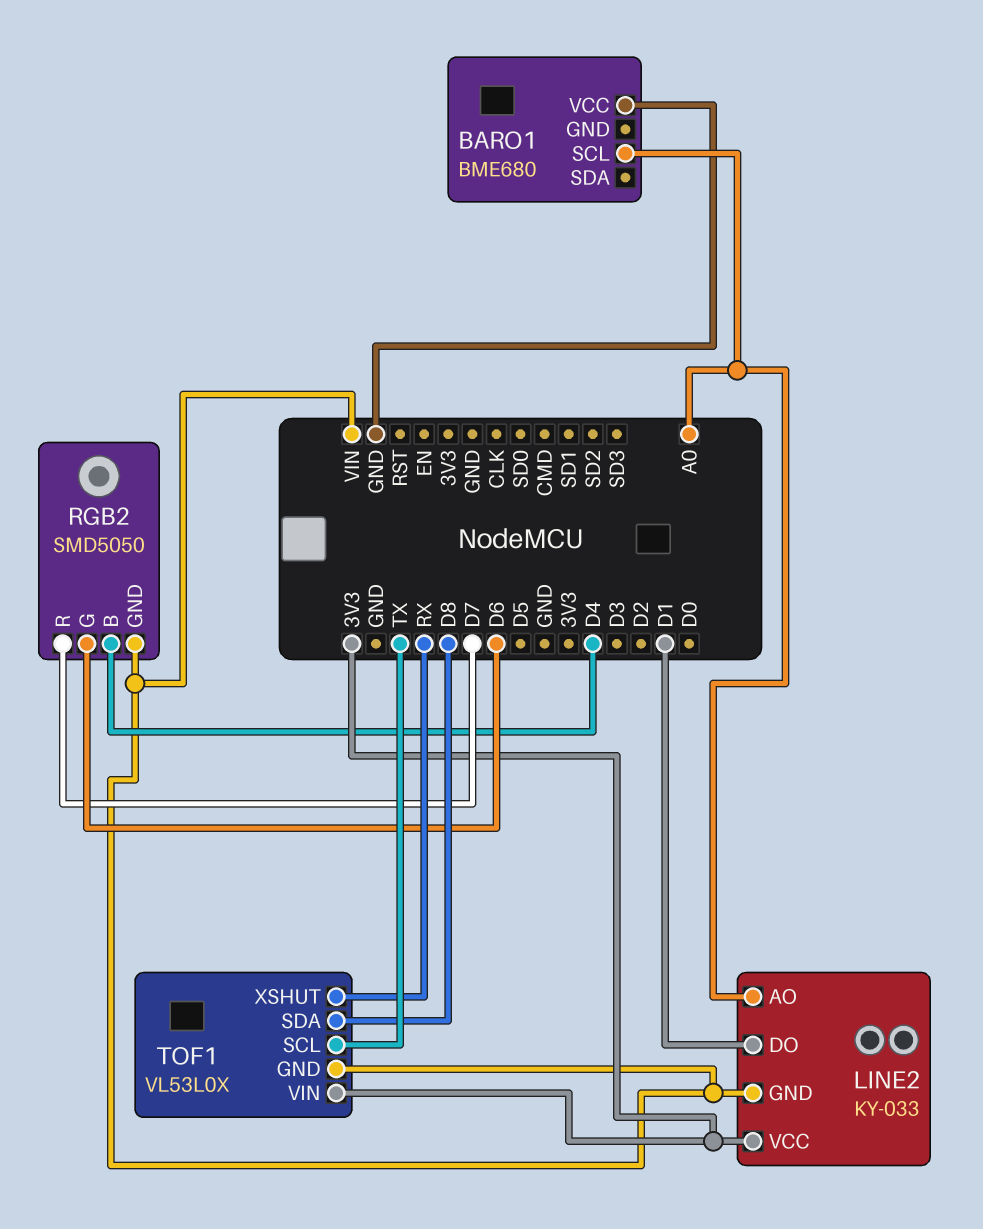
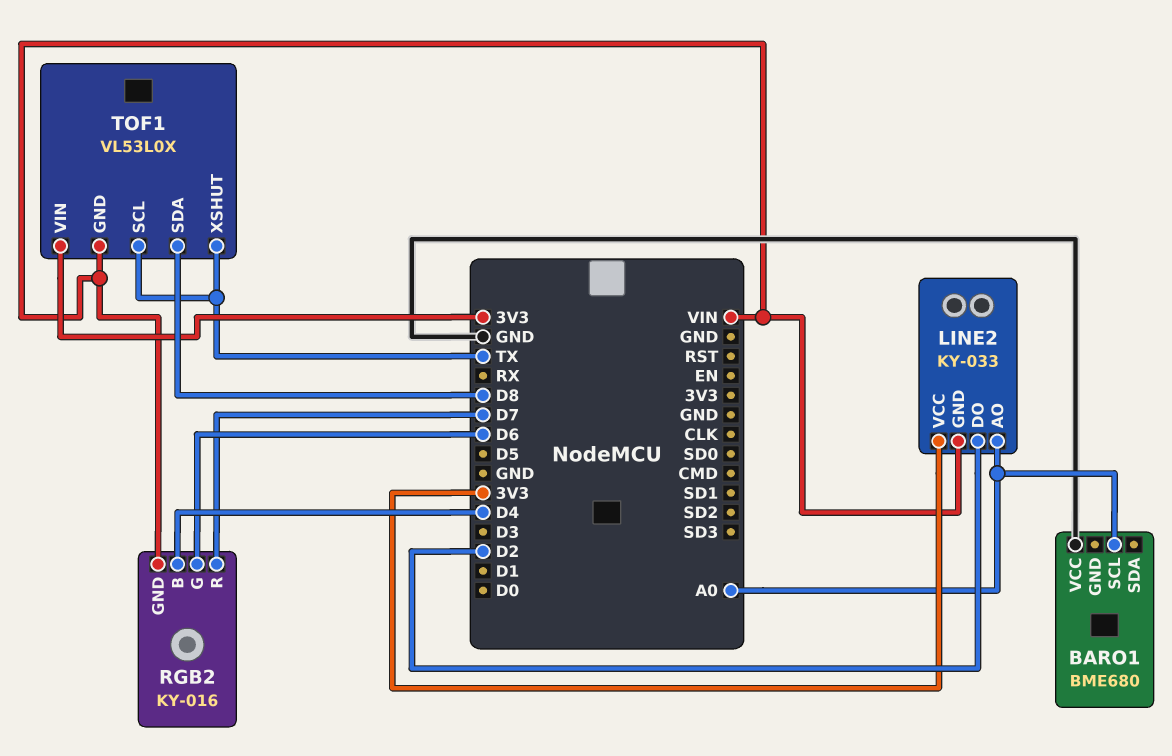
LINE2 pin DO: D1 -> D2
RGB2: SMD5050 -> KY-016
TOF1 pin XSHUT: RX -> TX

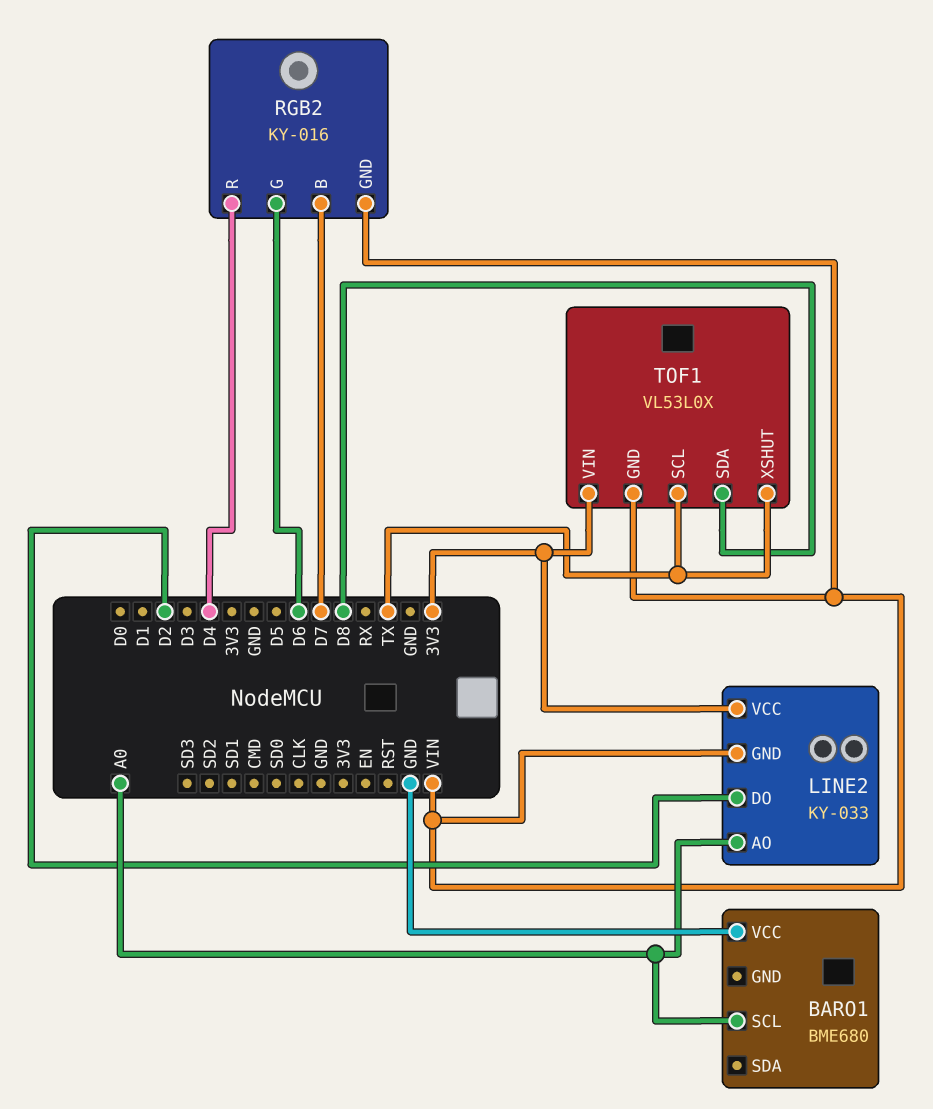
RGB2 pin B: D4 -> D7
RGB2 pin R: D7 -> D4

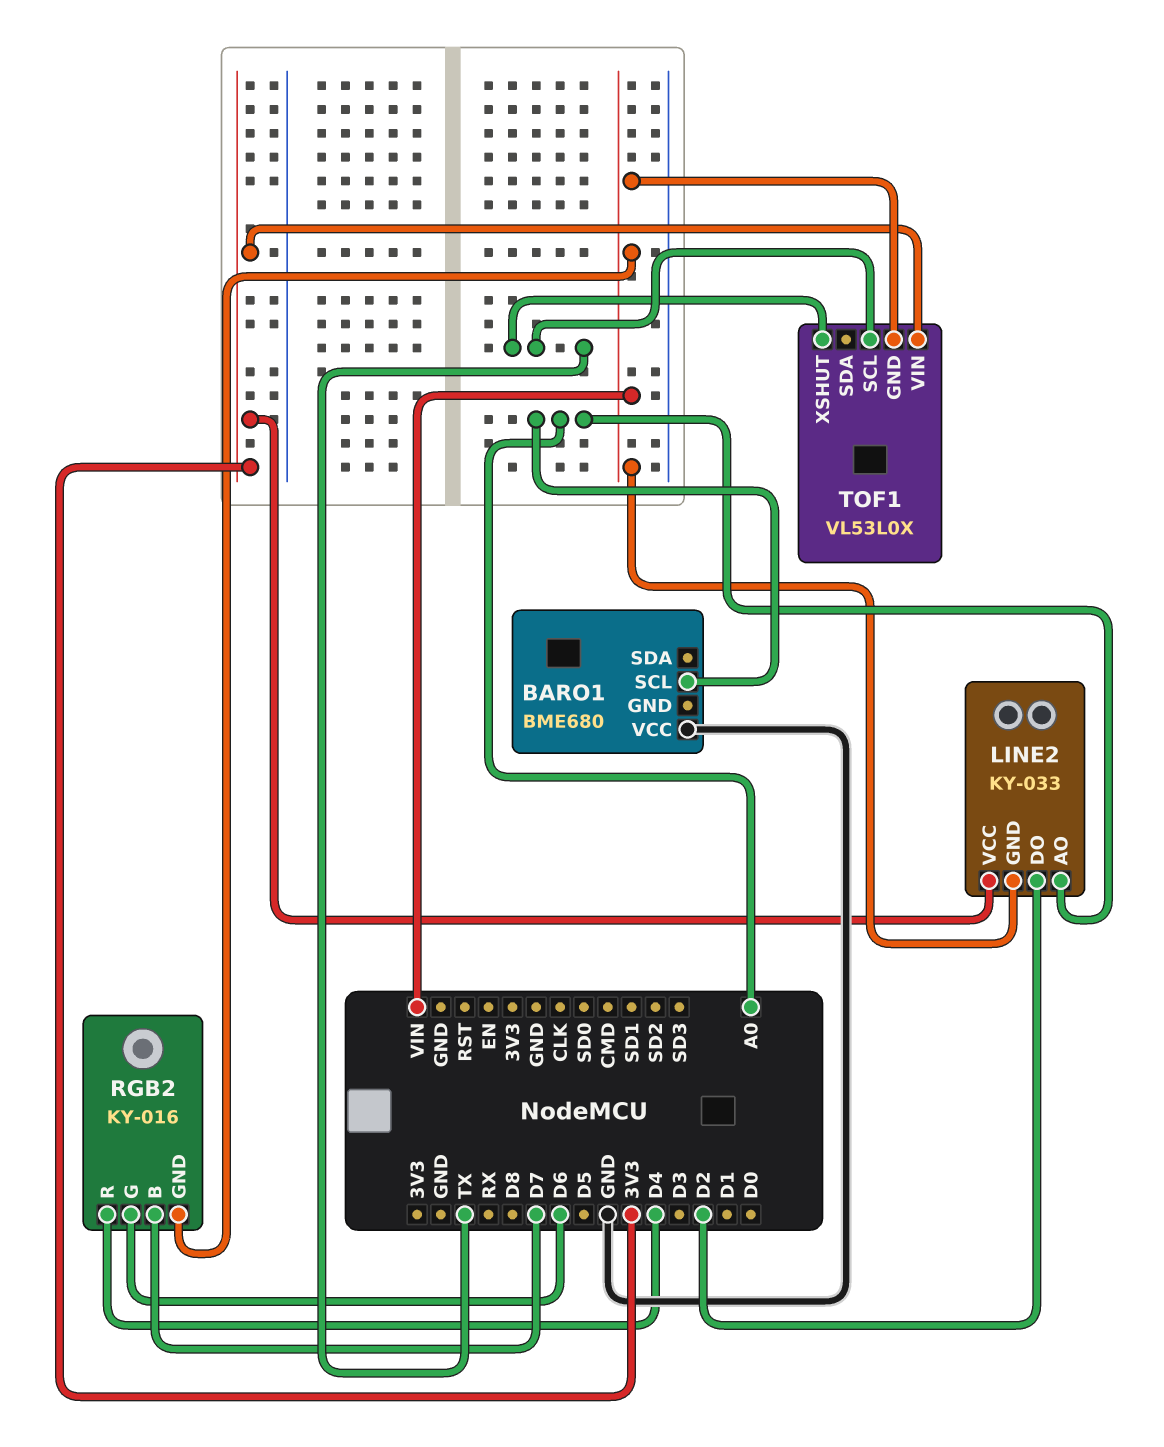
TOF1 pin SDA: D8 -> none

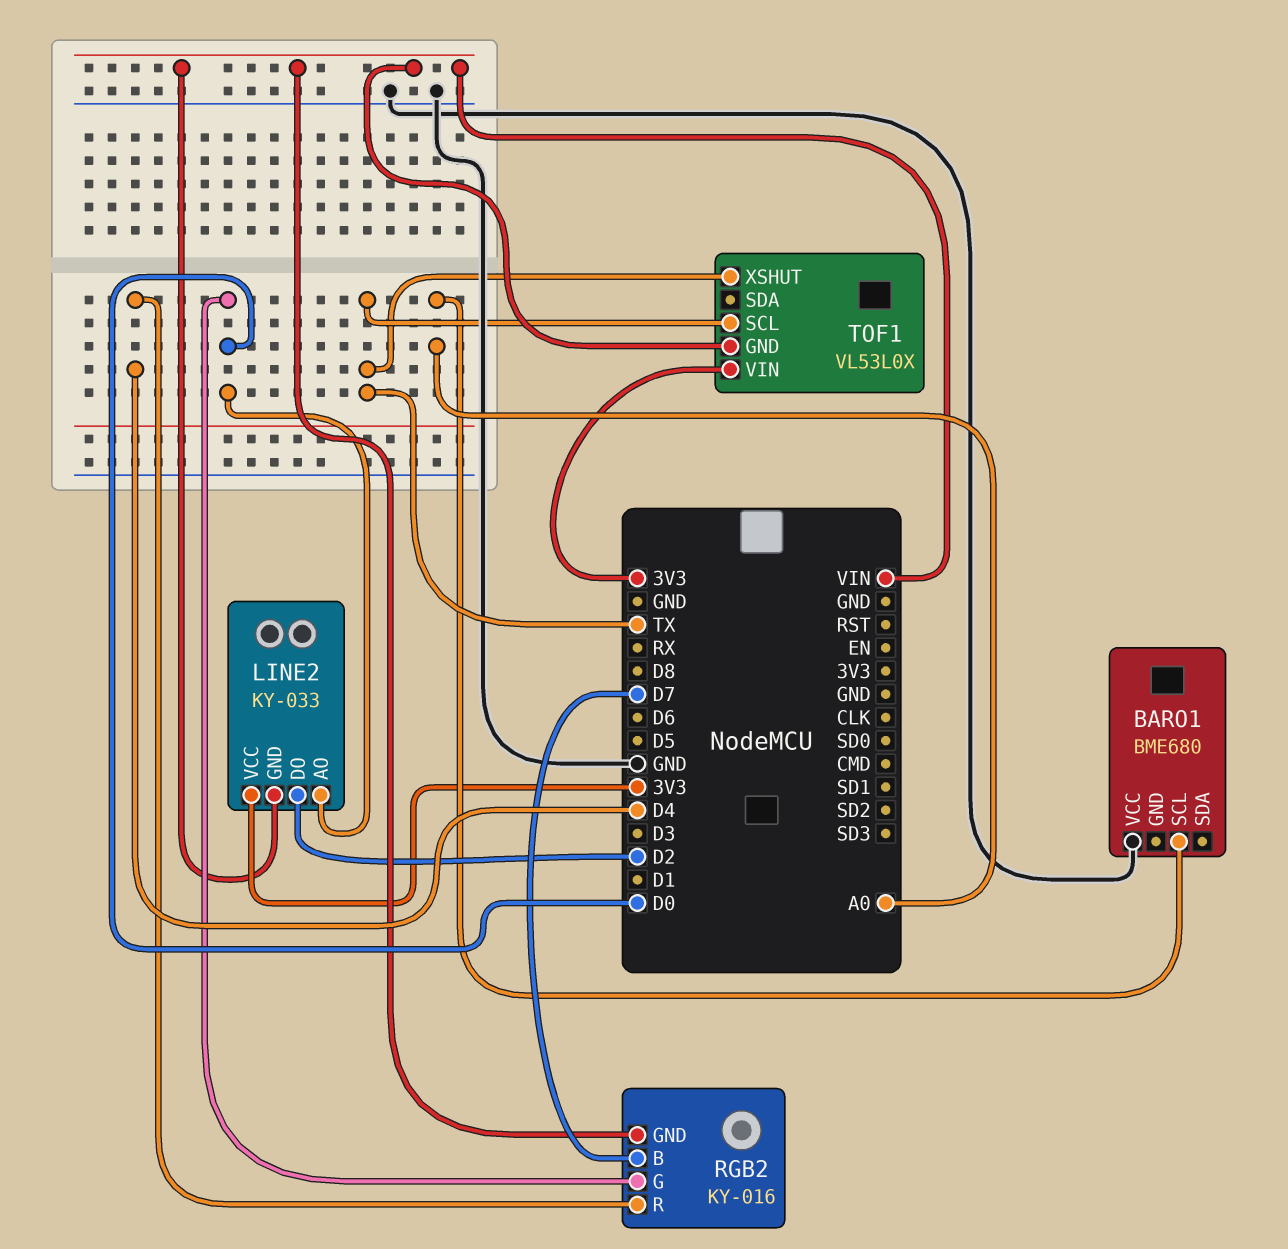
LINE2 pin AO: A0 -> D0
RGB2 pin G: D6 -> D0

